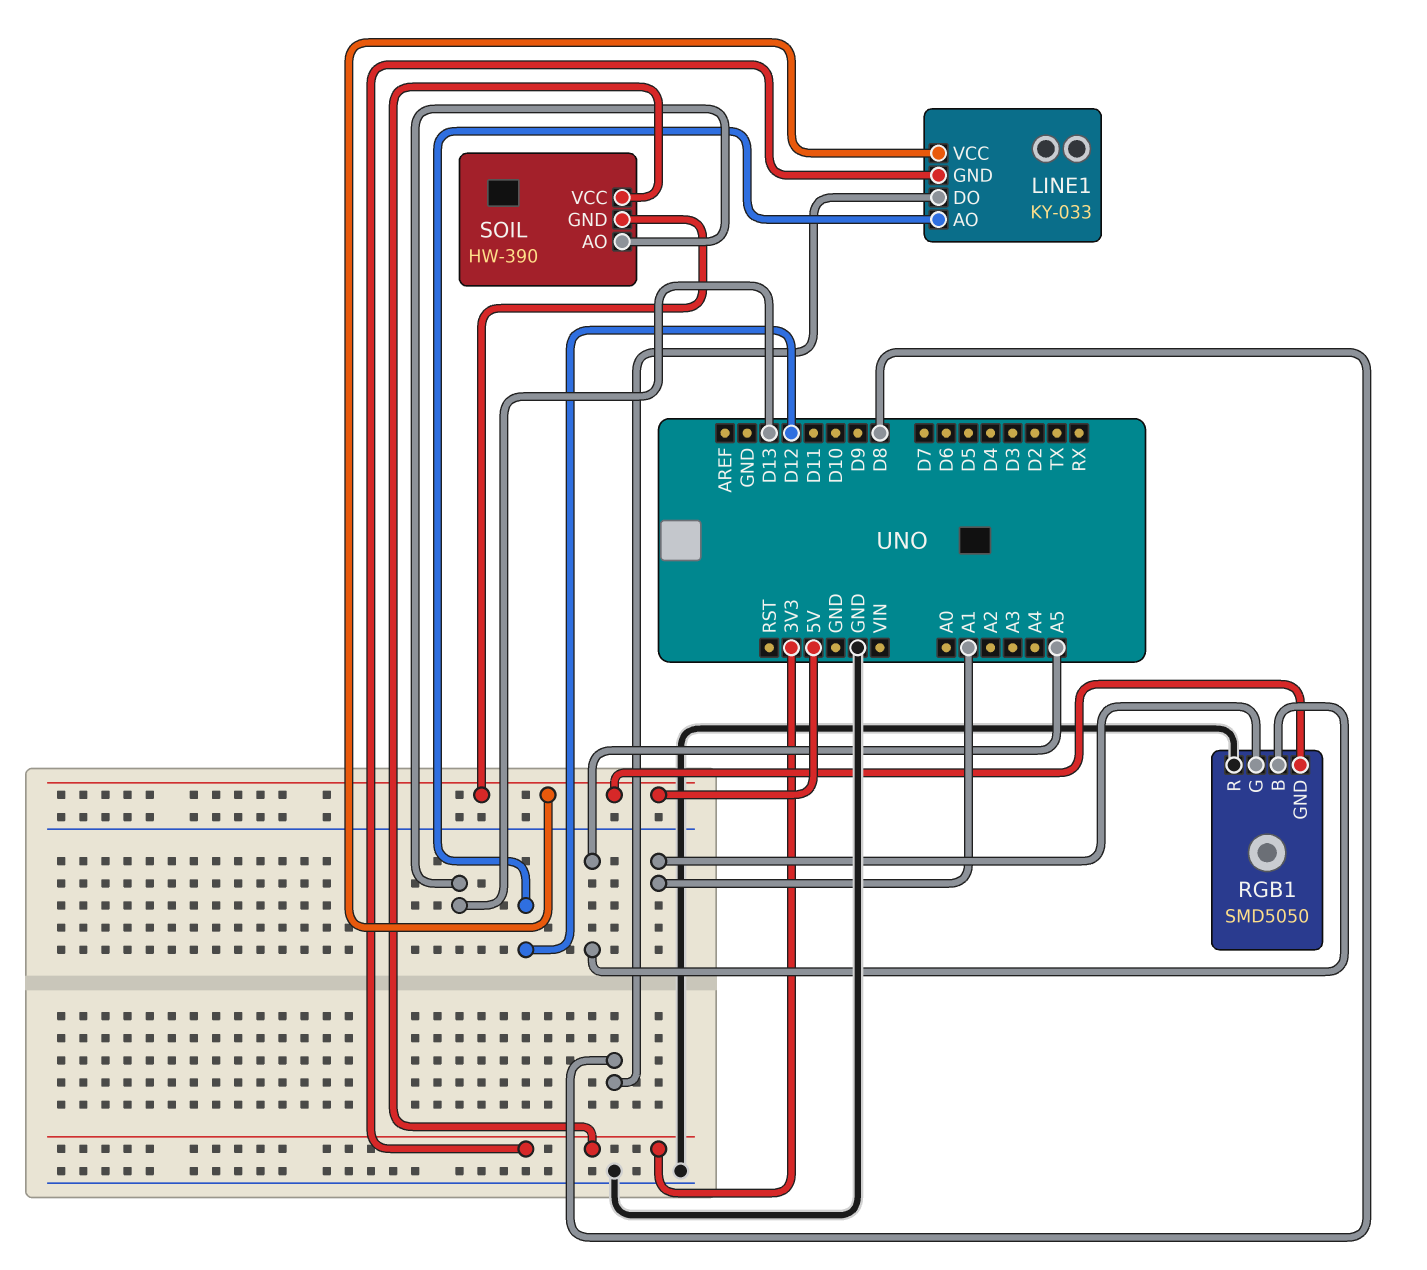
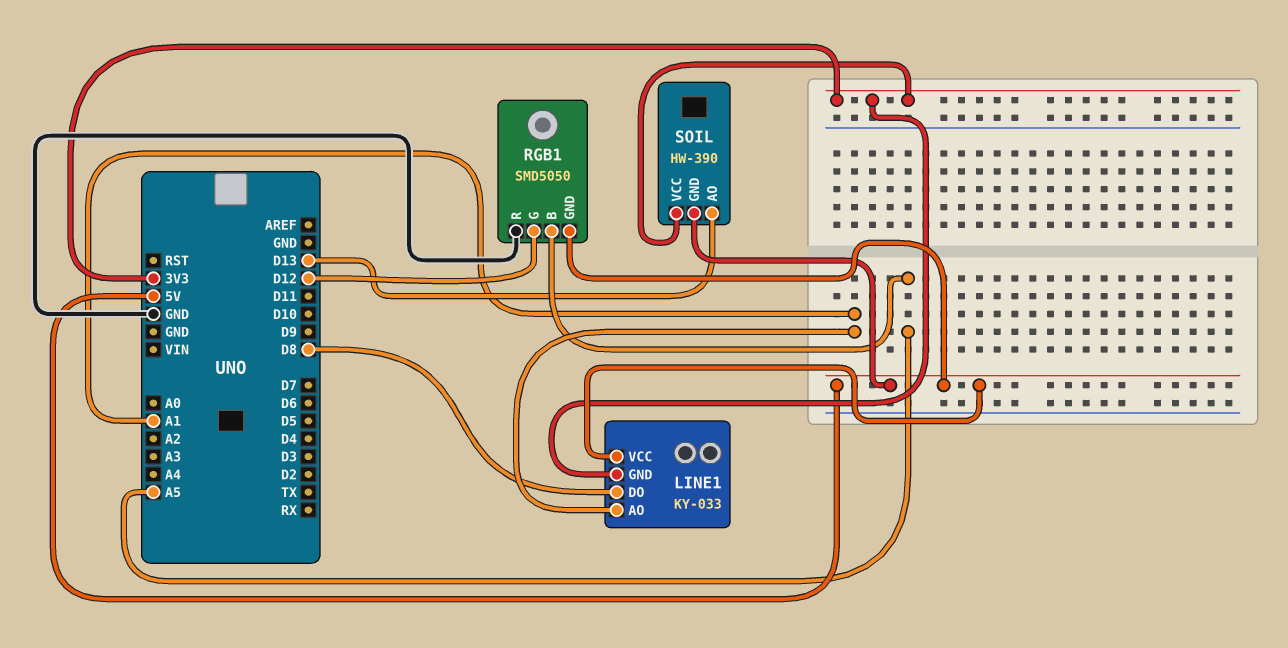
LINE1 pin AO: D12 -> A1
RGB1 pin G: A1 -> D12

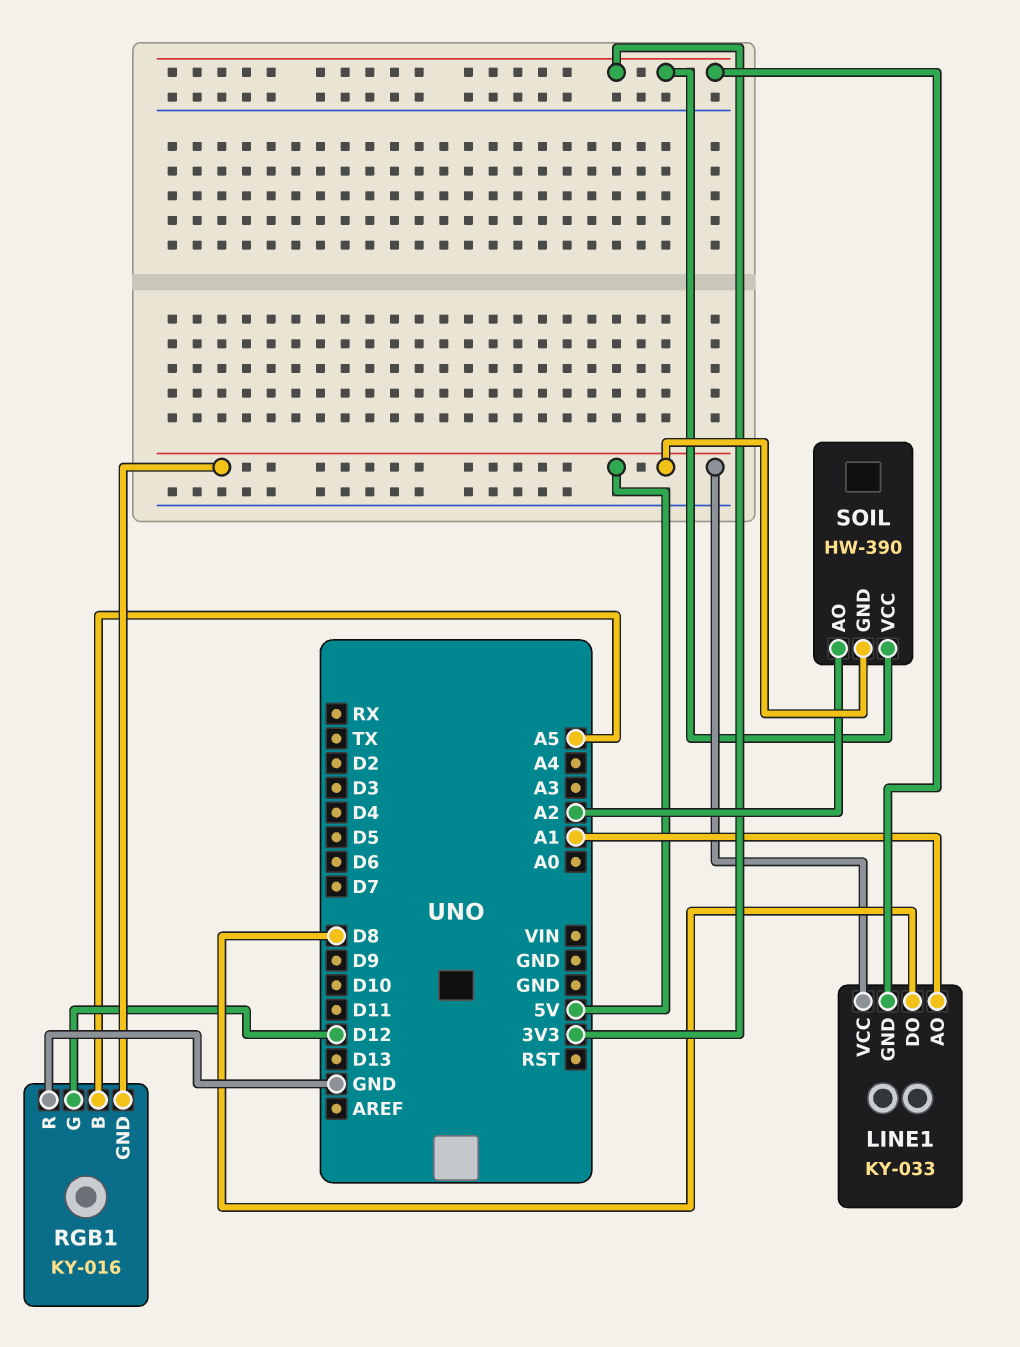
RGB1: SMD5050 -> KY-016
SOIL pin AO: D13 -> A2

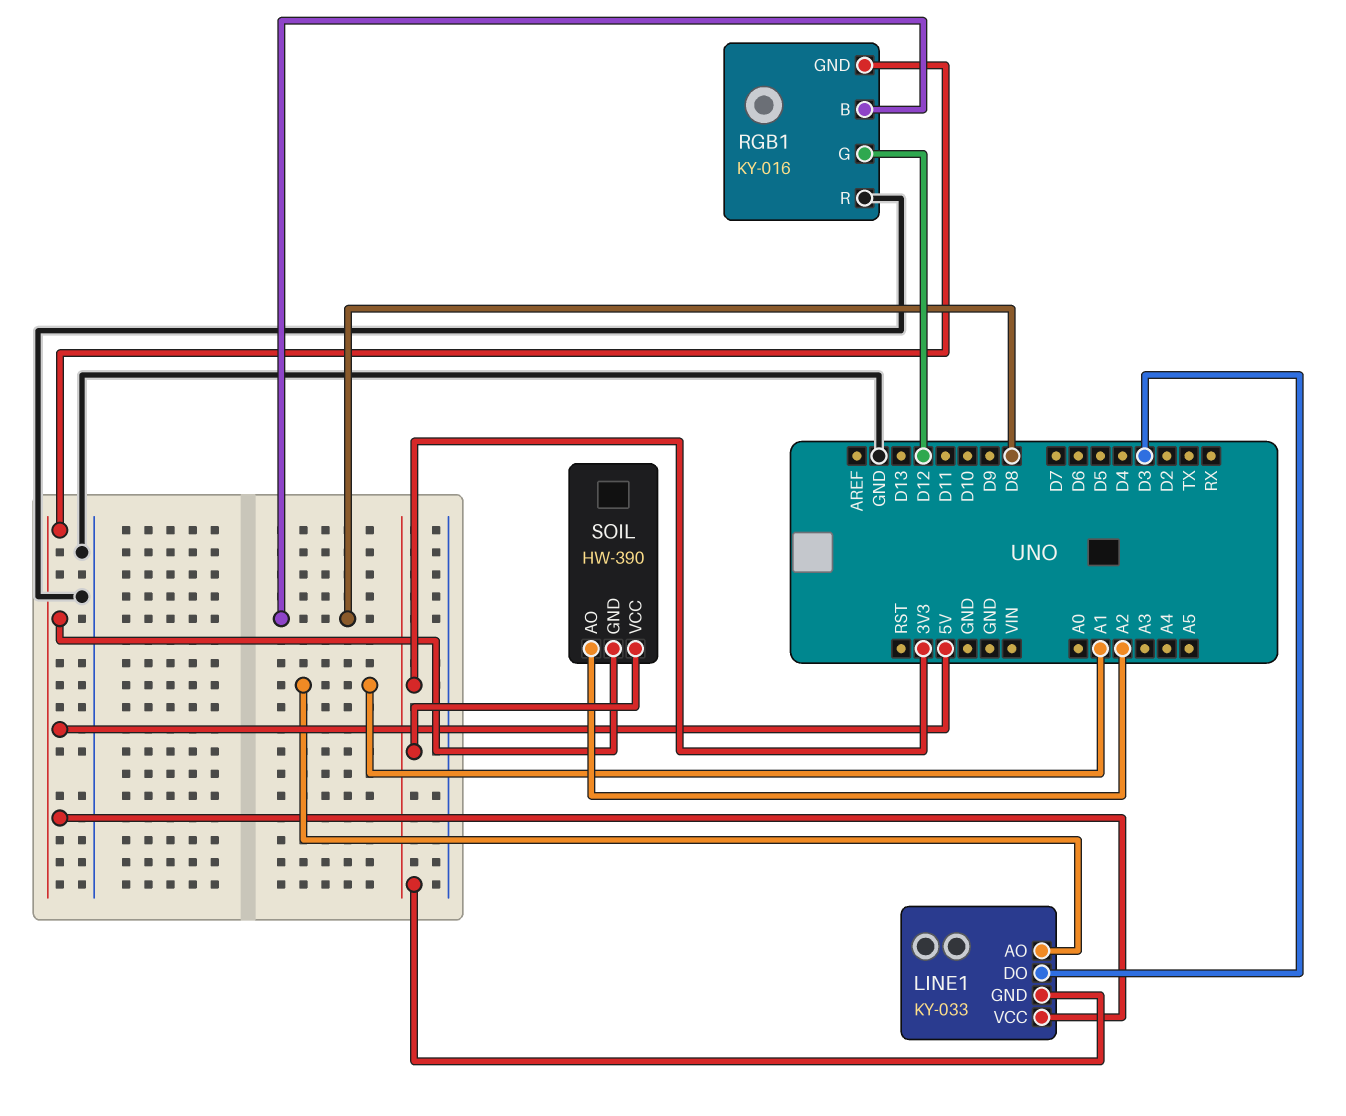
LINE1 pin DO: D8 -> D3
RGB1 pin B: A5 -> D8

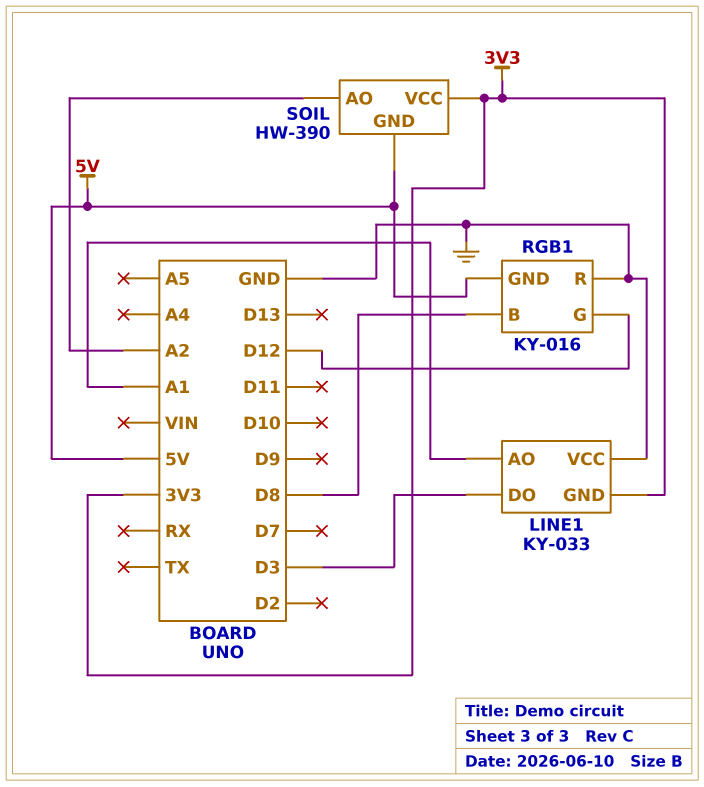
LINE1 pin VCC: 5V -> GND

